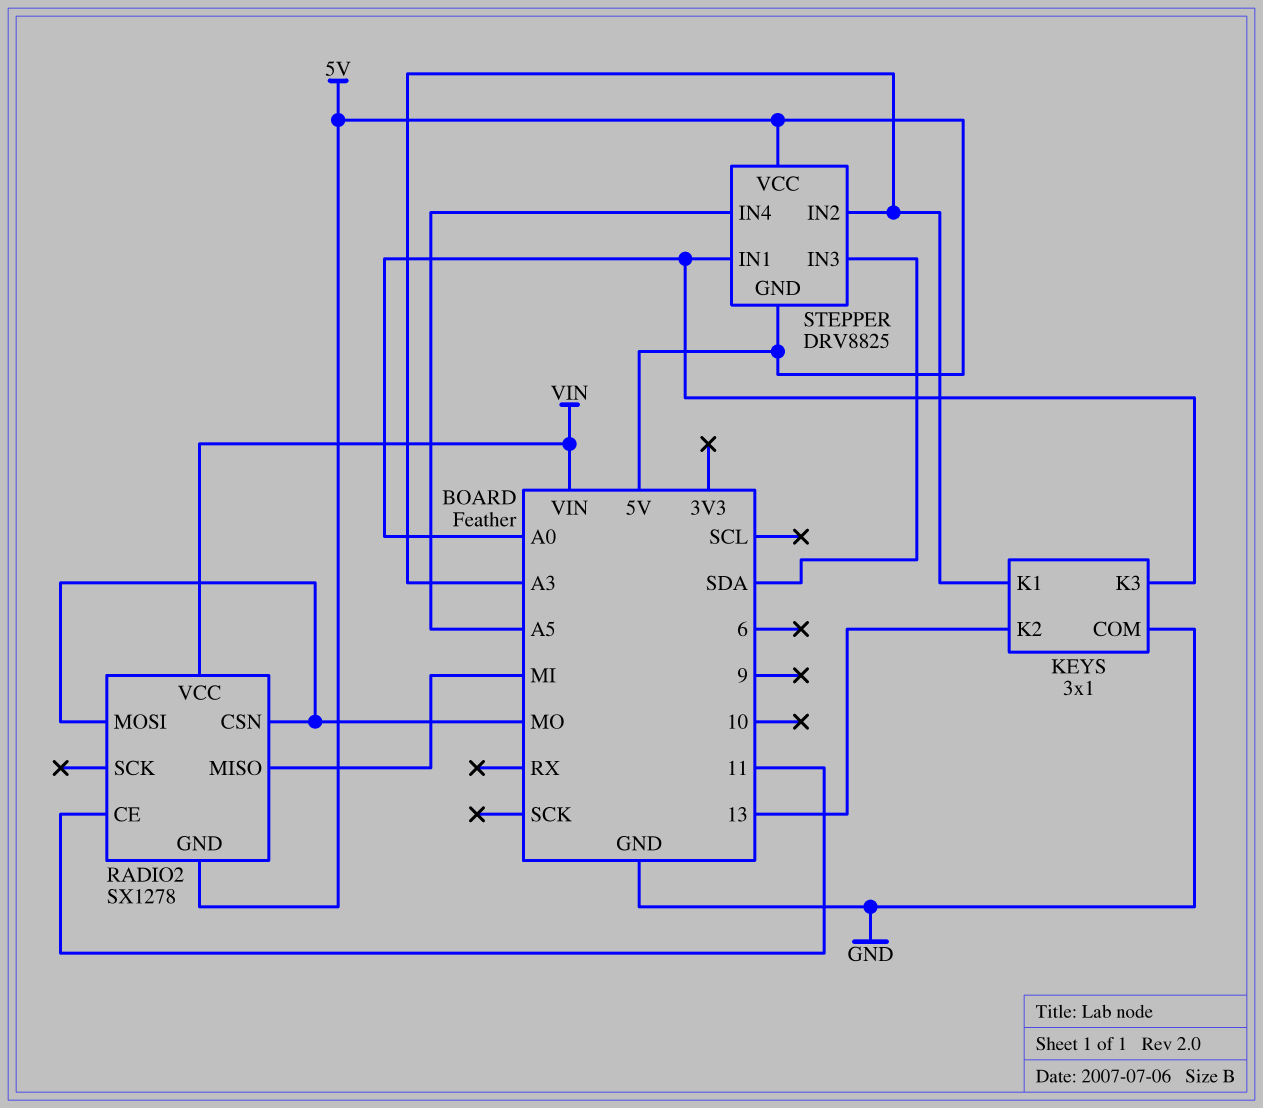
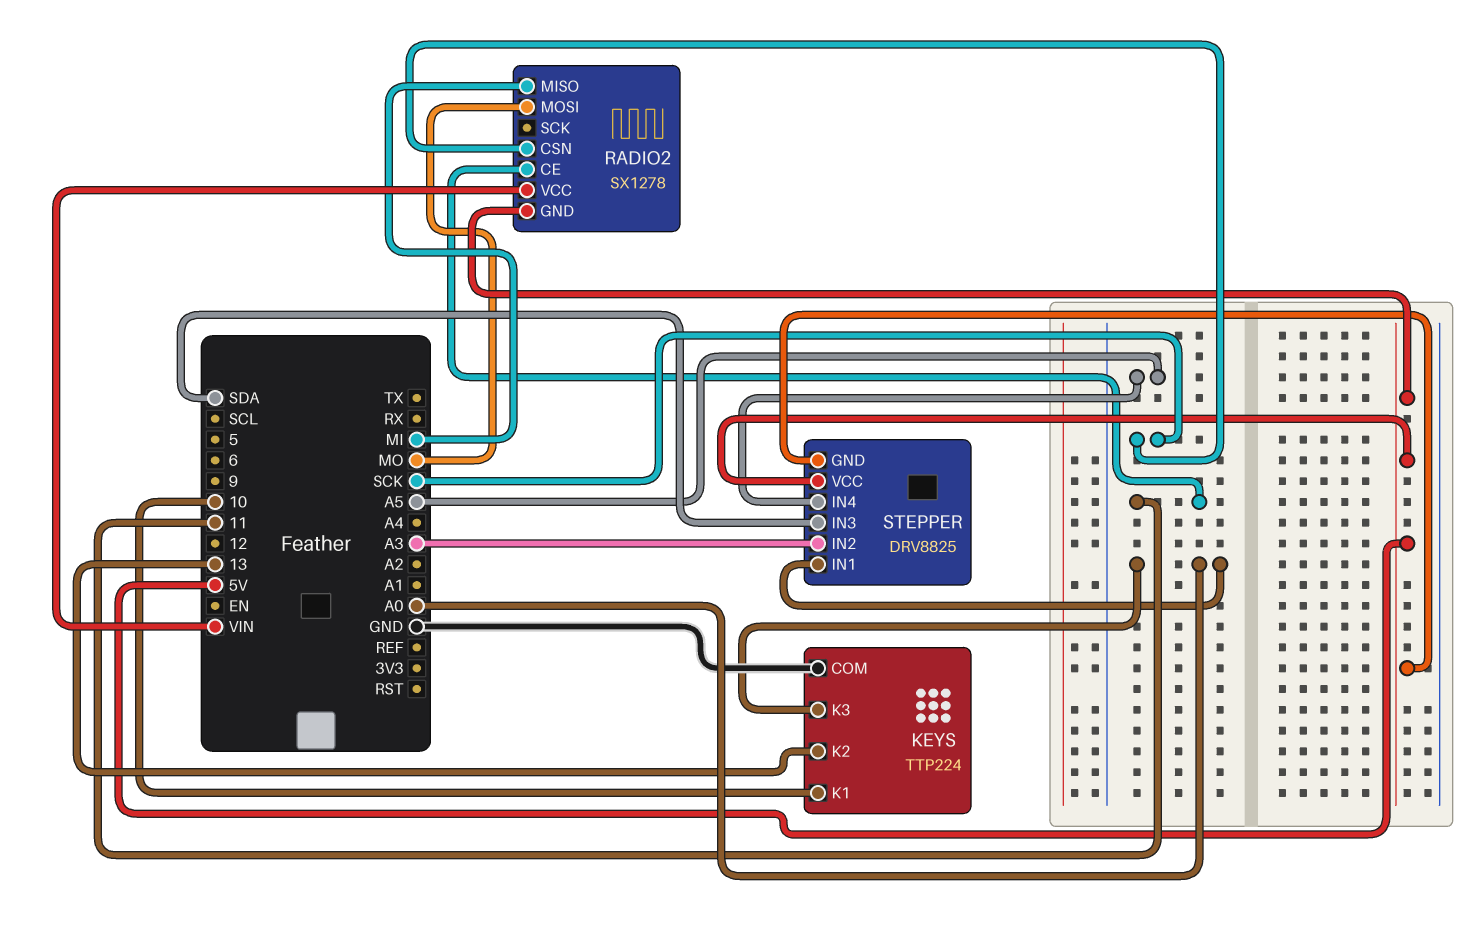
KEYS: 3x1 -> TTP224
KEYS pin K1: A3 -> 10
RADIO2 pin CSN: MO -> SCK

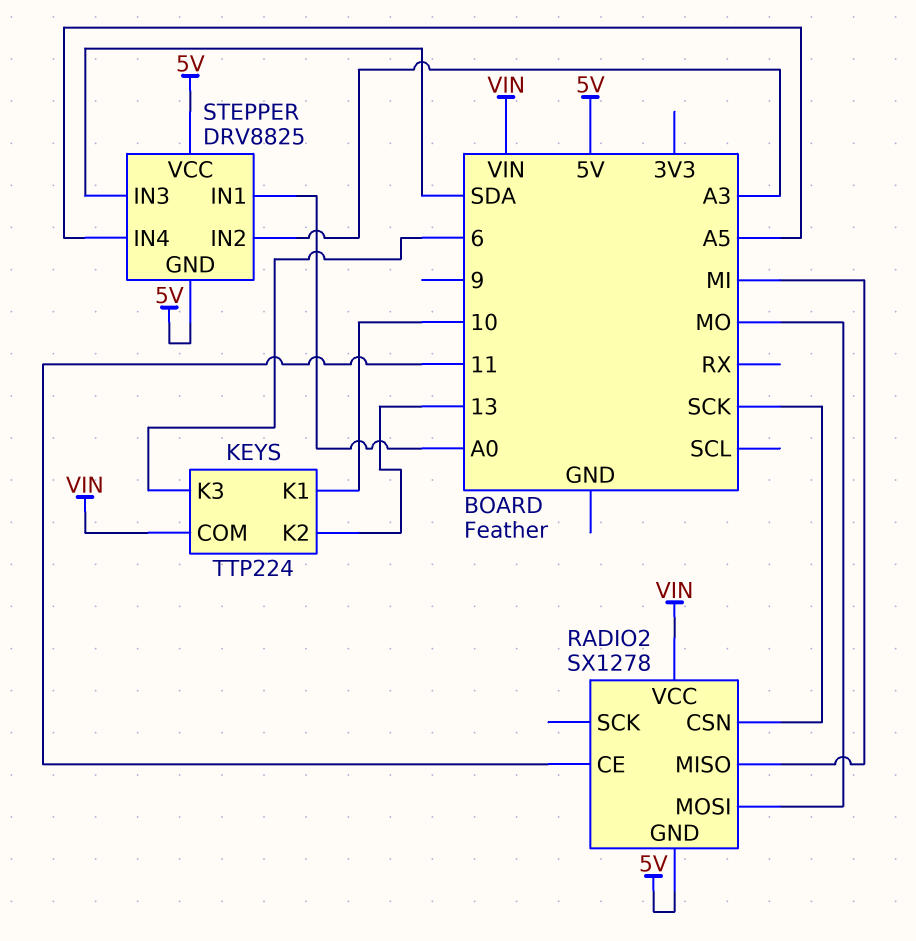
KEYS pin COM: GND -> VIN
KEYS pin K3: A0 -> 6

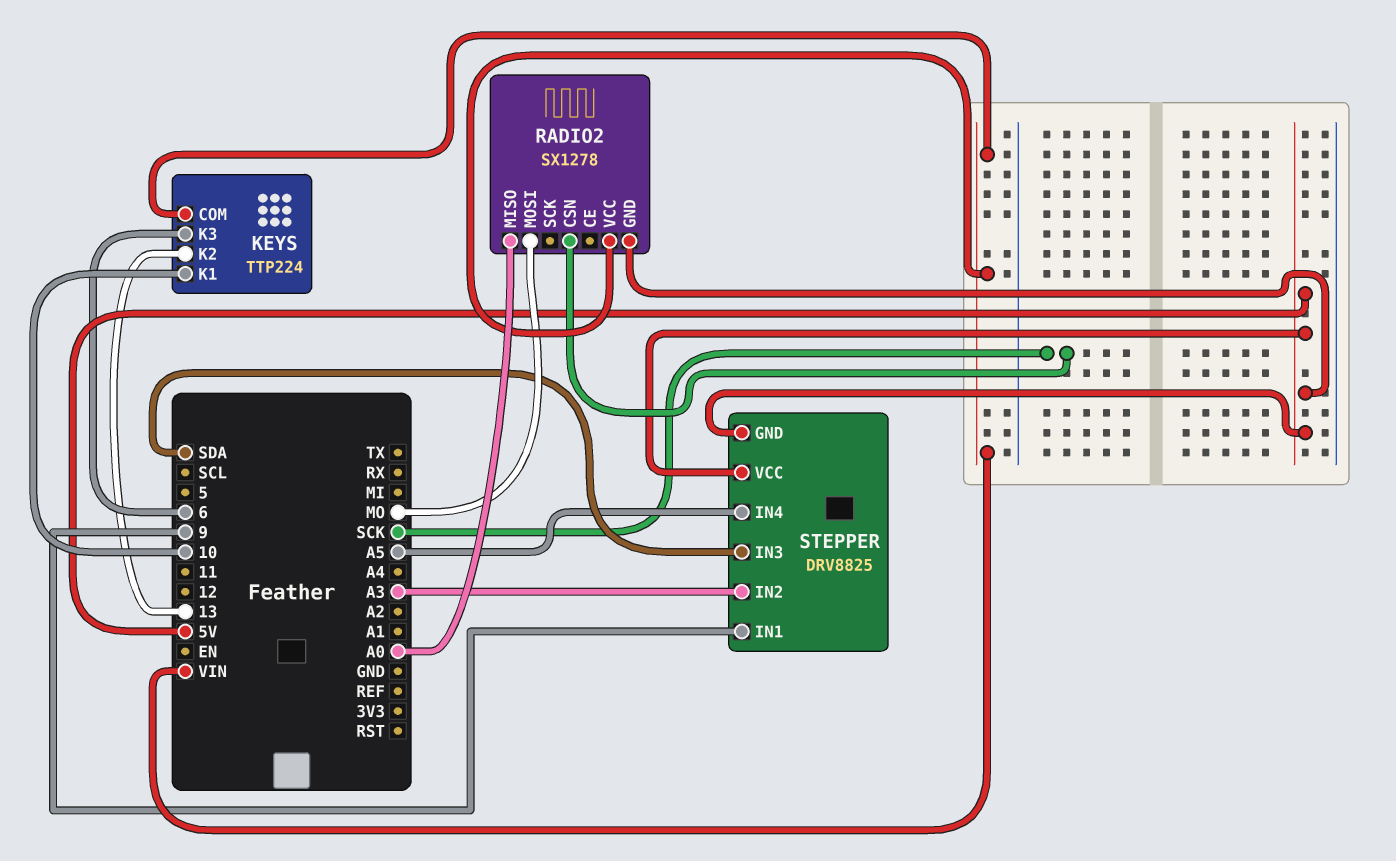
RADIO2 pin CE: 11 -> none
RADIO2 pin MISO: MI -> A0
STEPPER pin IN1: A0 -> 9

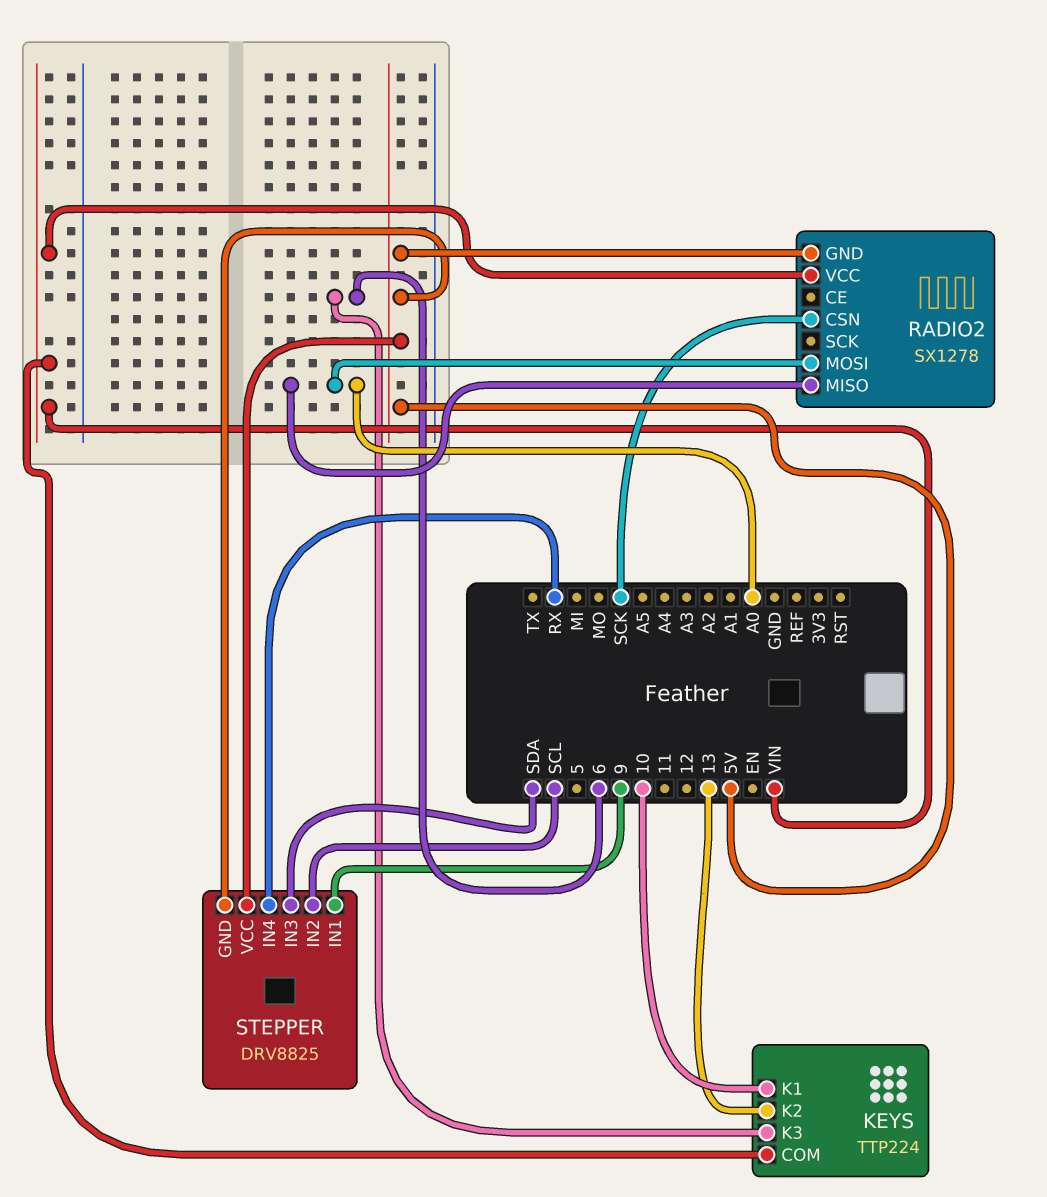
RADIO2 pin MOSI: MO -> A0
STEPPER pin IN2: A3 -> SCL
STEPPER pin IN4: A5 -> RX

